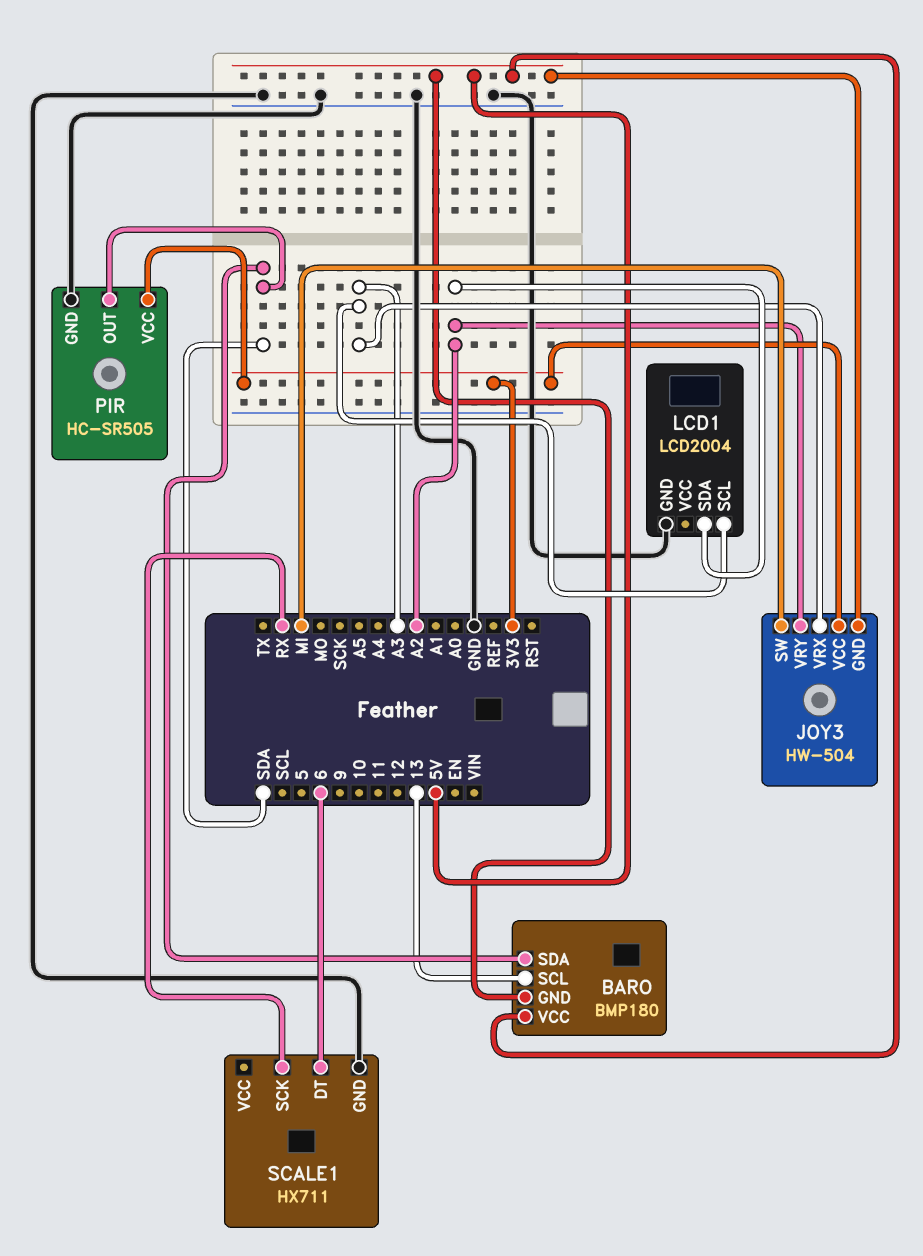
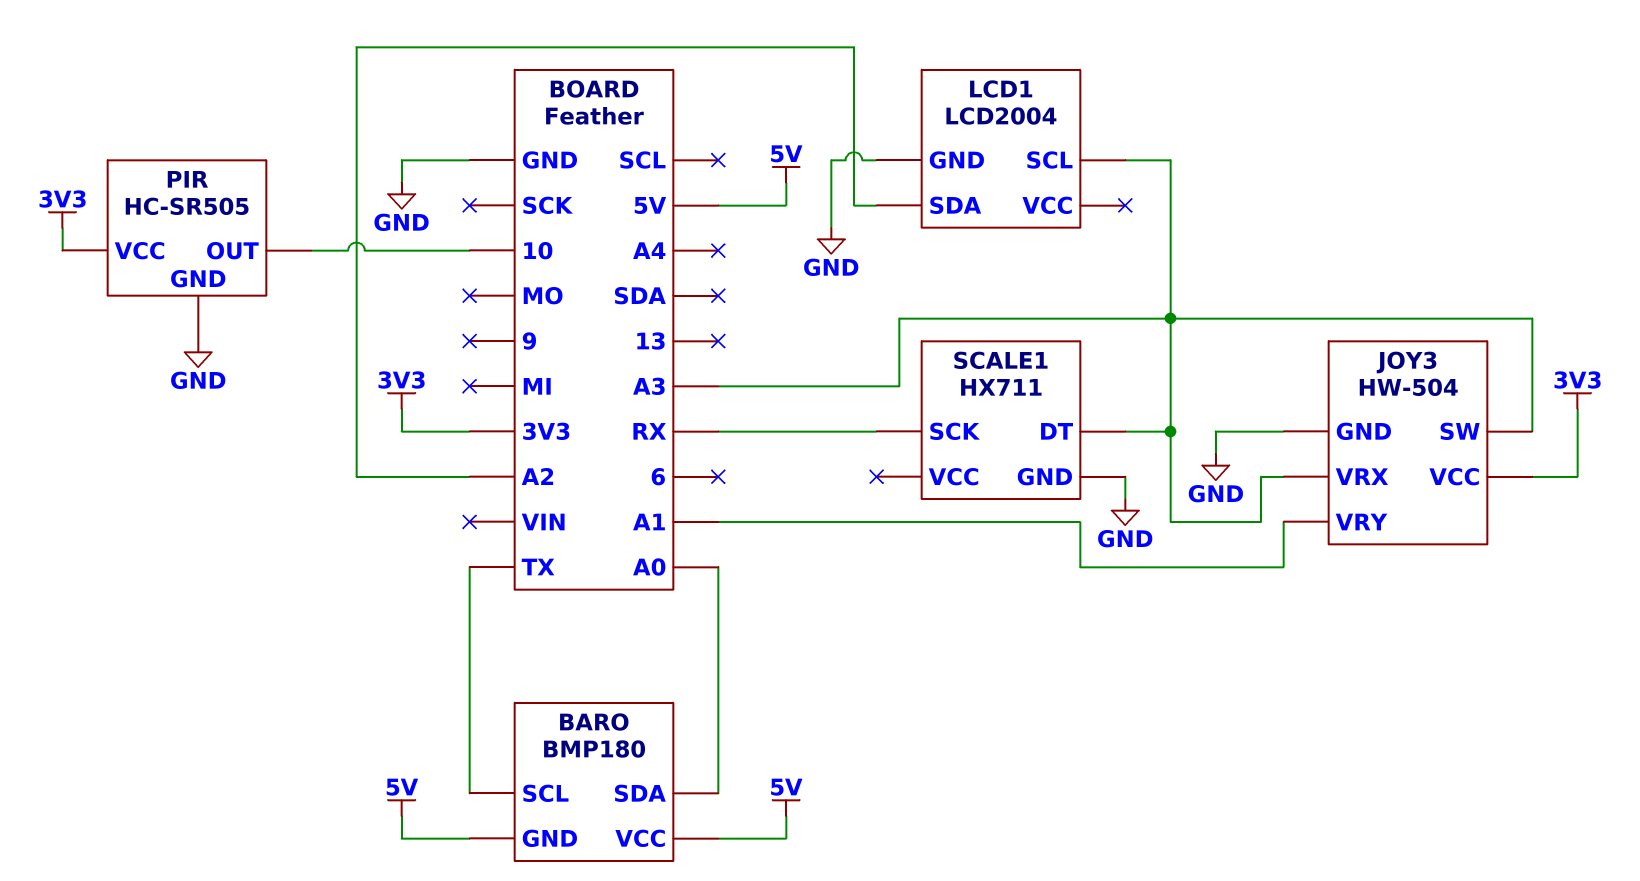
BARO pin SCL: 13 -> TX
BARO pin SDA: SDA -> A0
JOY3 pin GND: 5V -> GND
JOY3 pin SW: MI -> A3
JOY3 pin VRY: A2 -> A1
PIR pin OUT: SDA -> 10
SCALE1 pin DT: 6 -> A3

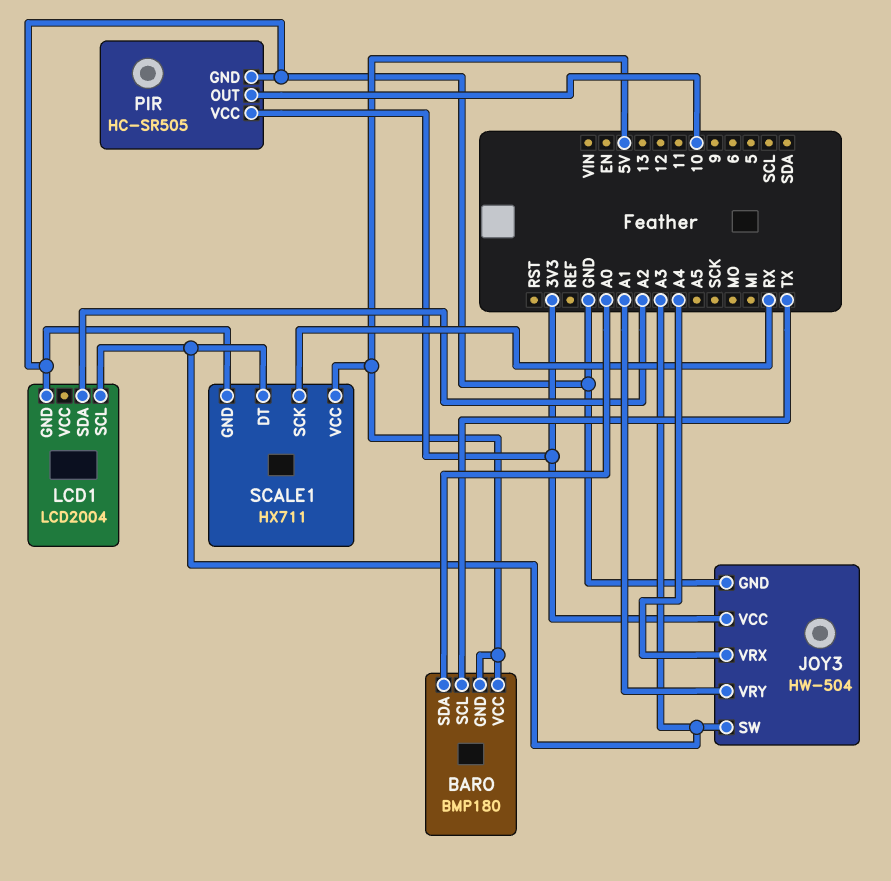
JOY3 pin VRX: A3 -> A4
SCALE1 pin VCC: none -> 5V

